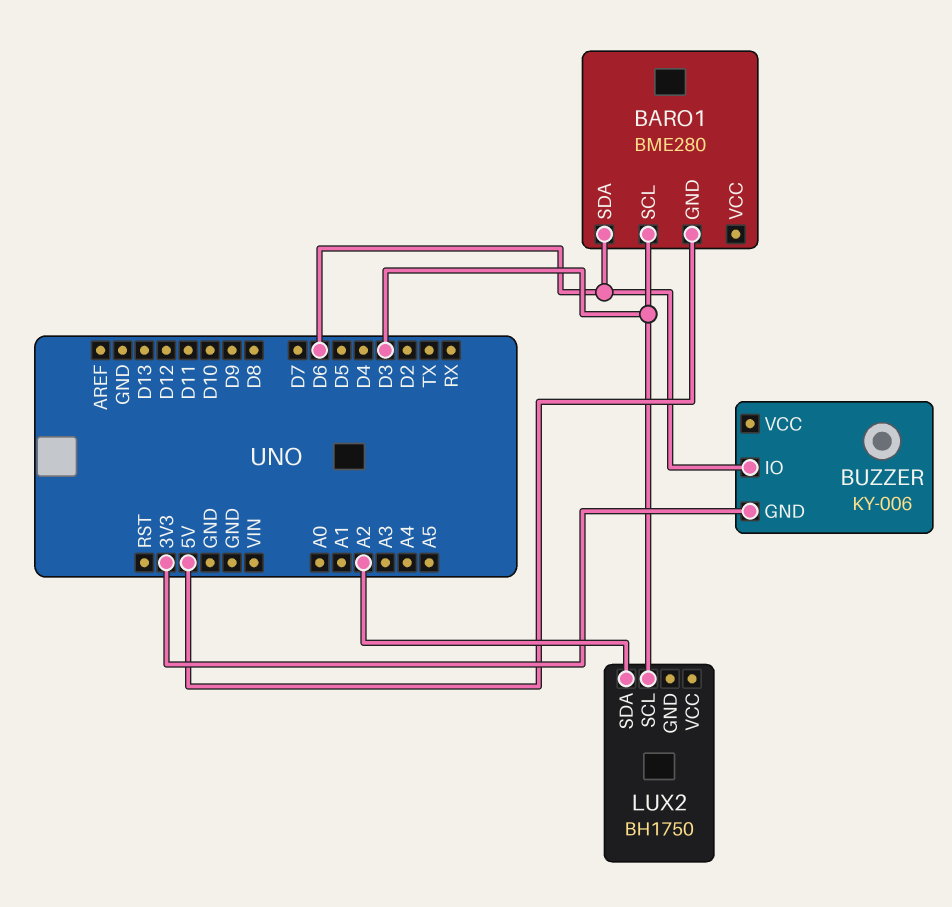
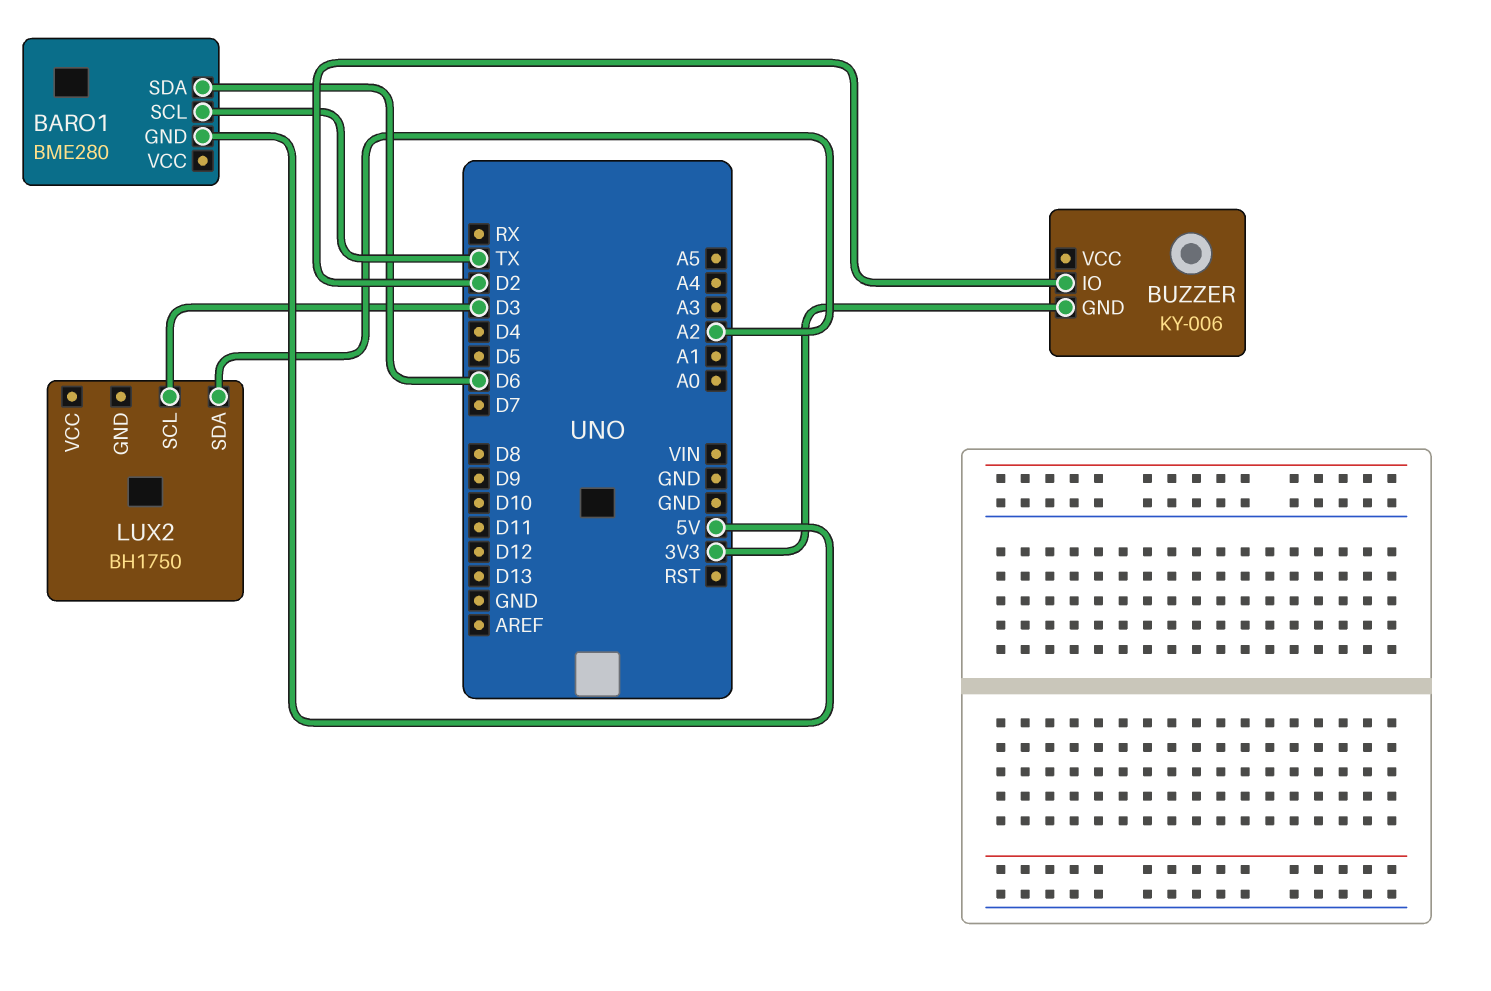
BARO1 pin SCL: D3 -> TX
BUZZER pin IO: D6 -> D2

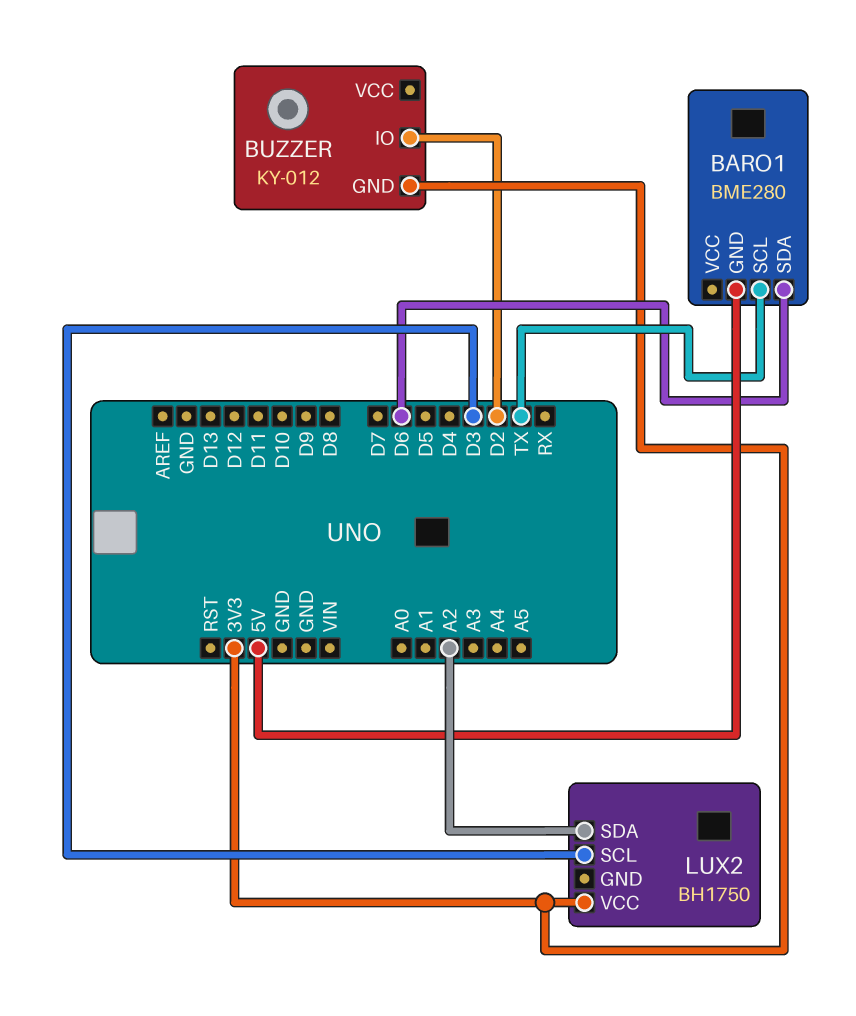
BUZZER: KY-006 -> KY-012
LUX2 pin VCC: none -> 3V3

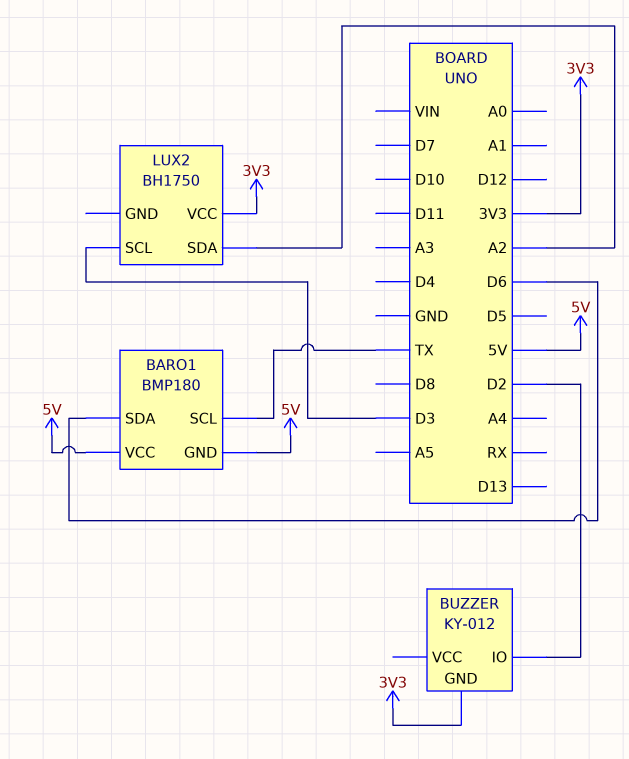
BARO1: BME280 -> BMP180
BARO1 pin VCC: none -> 5V

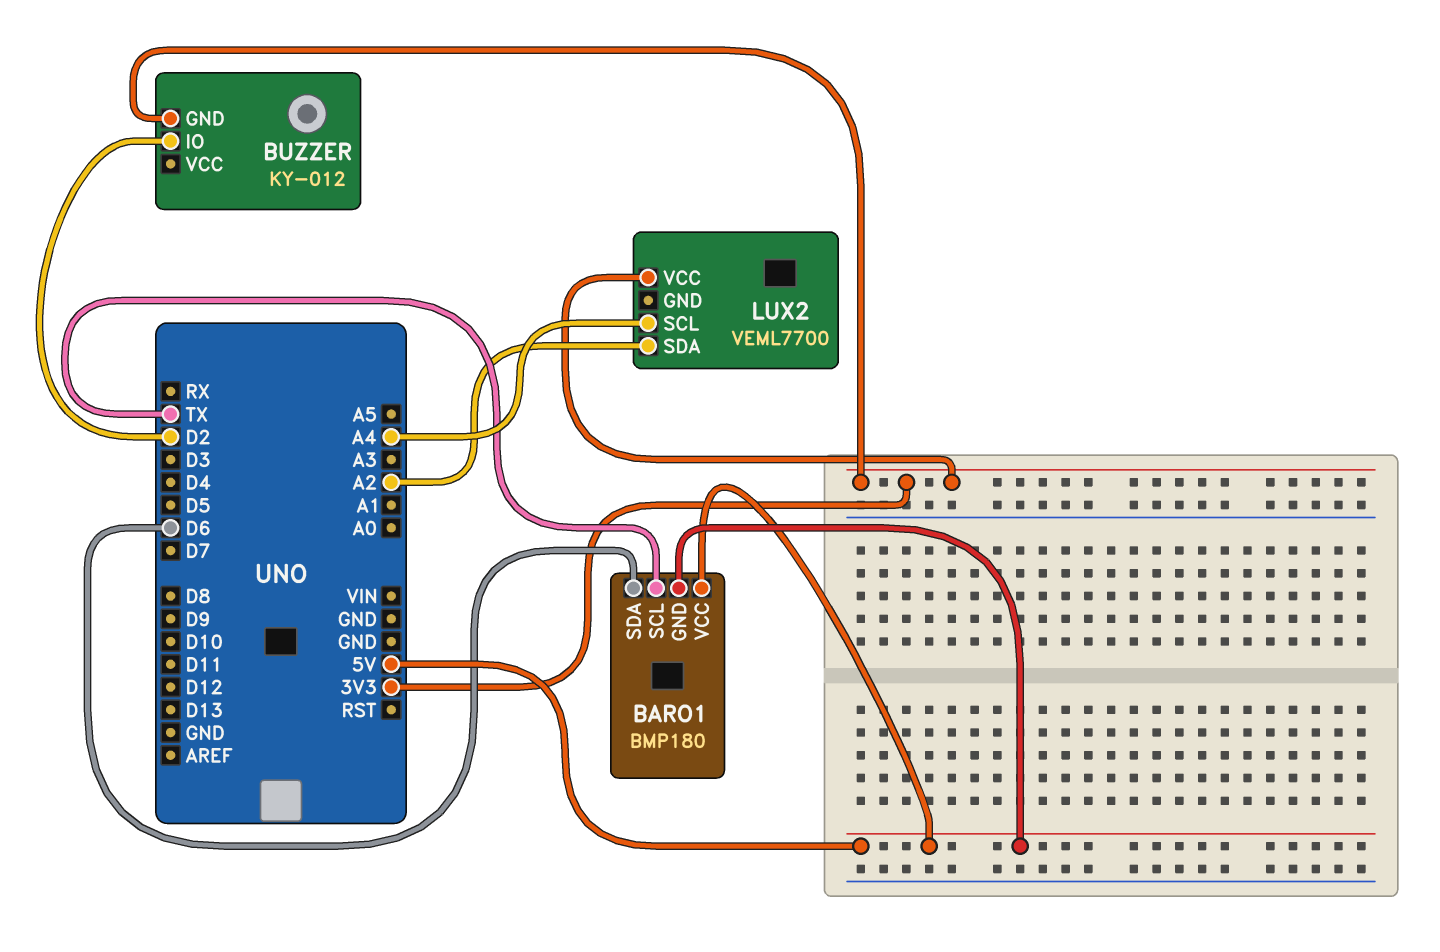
LUX2: BH1750 -> VEML7700
LUX2 pin SCL: D3 -> A4

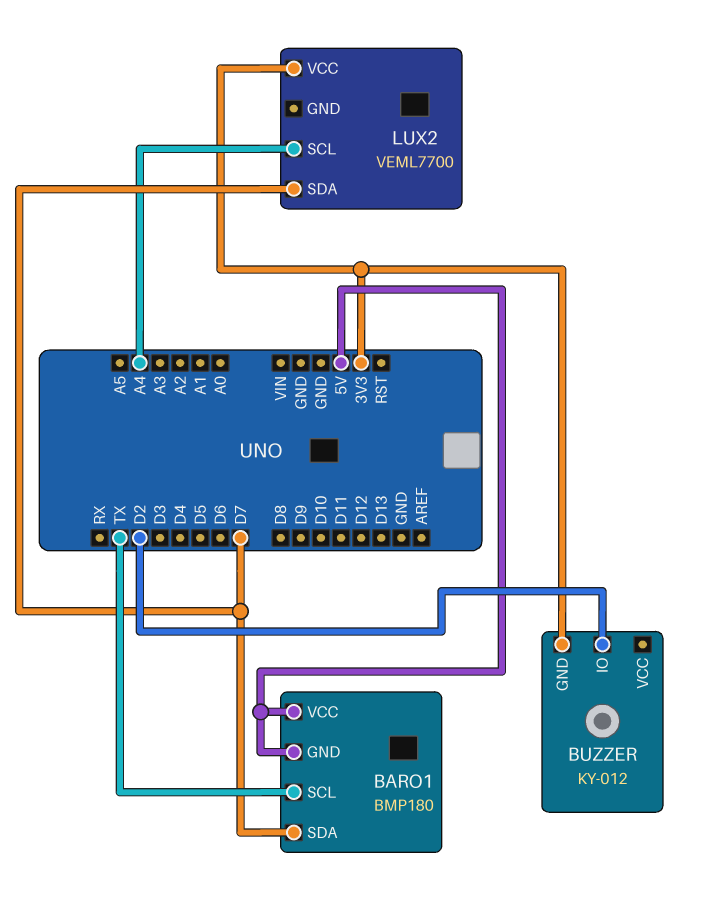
BARO1 pin SDA: D6 -> D7
LUX2 pin SDA: A2 -> D7

